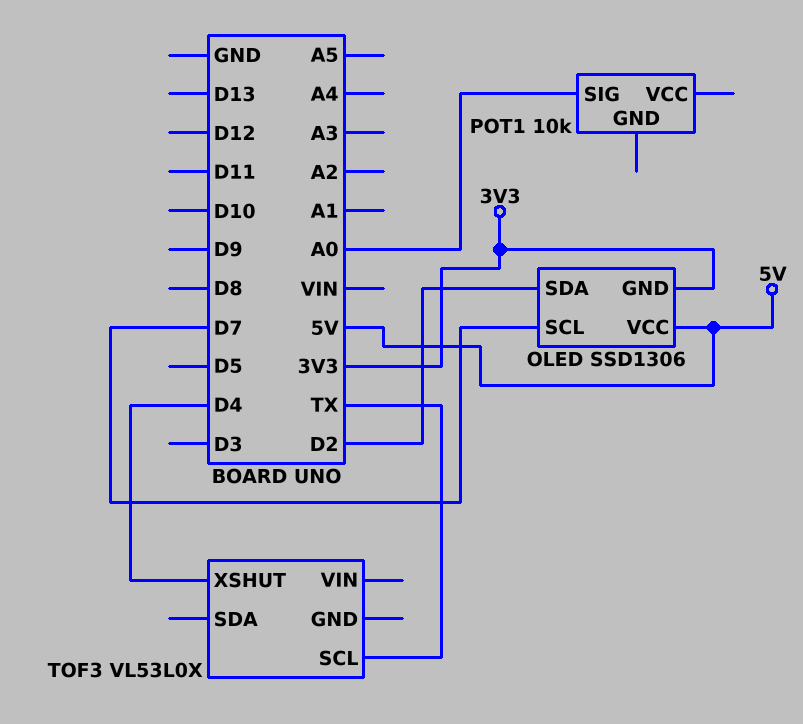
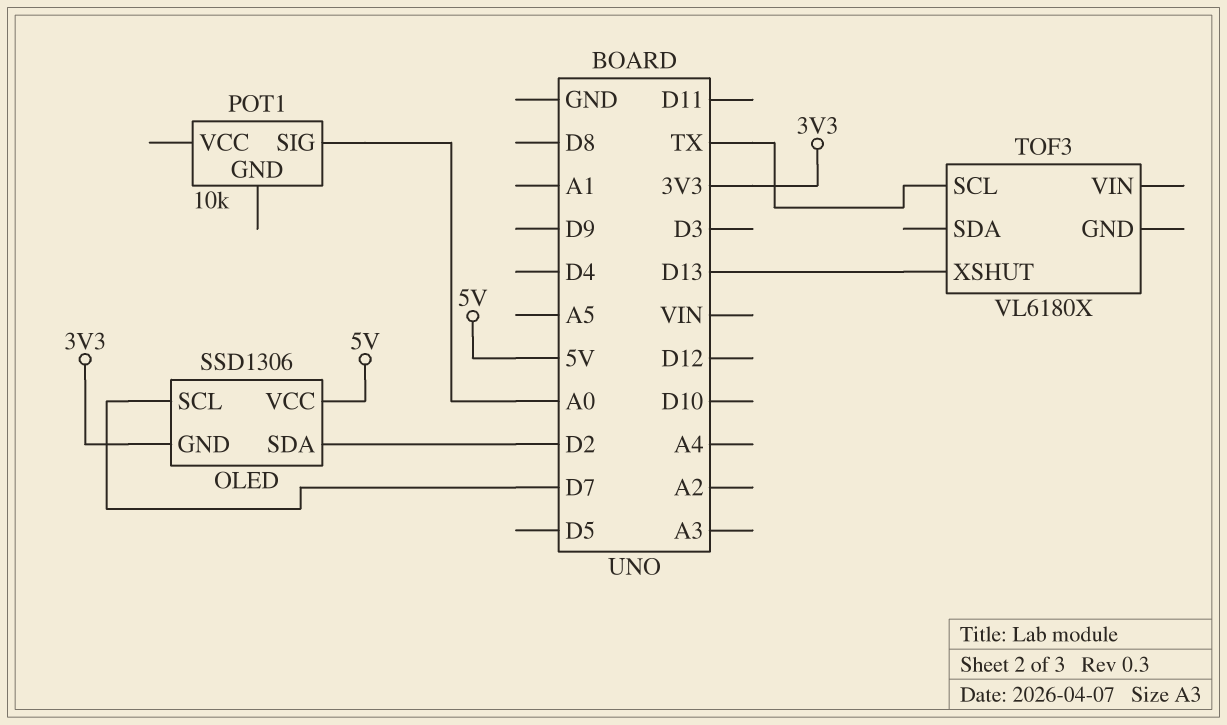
TOF3: VL53L0X -> VL6180X
TOF3 pin XSHUT: D4 -> D13

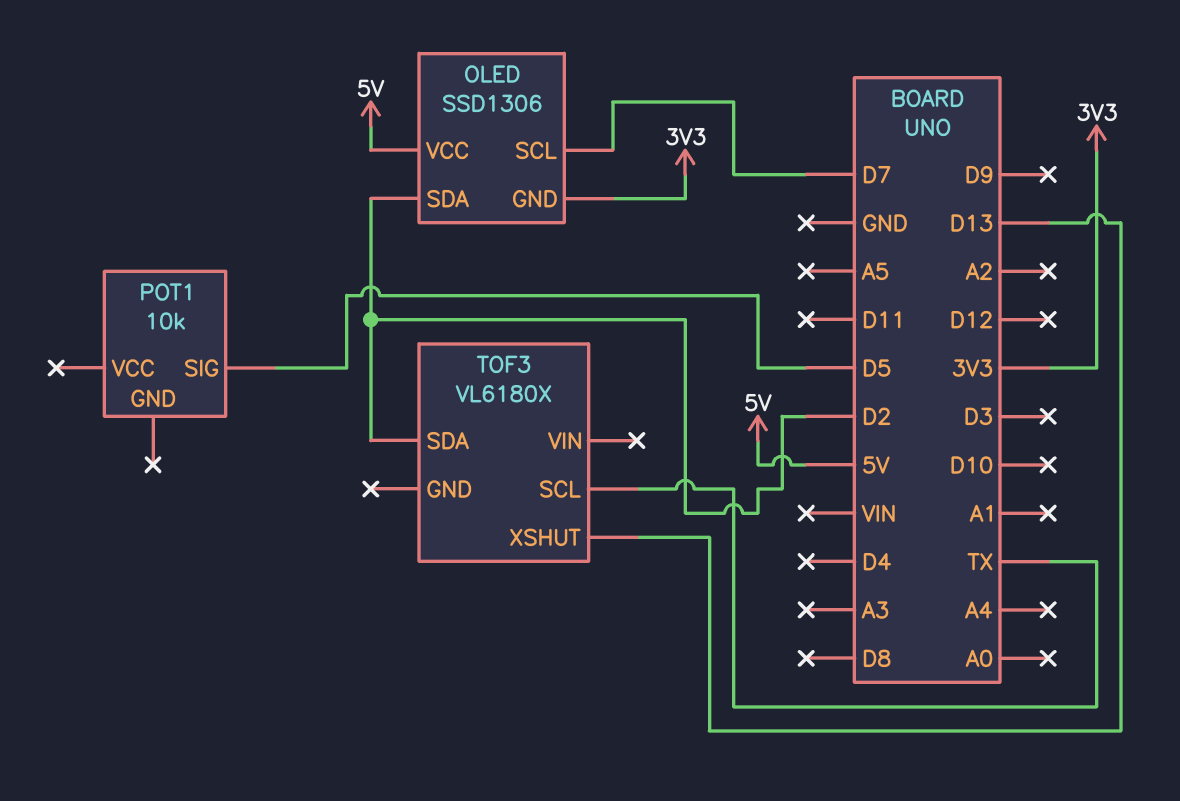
POT1 pin SIG: A0 -> D5
TOF3 pin SDA: none -> D2

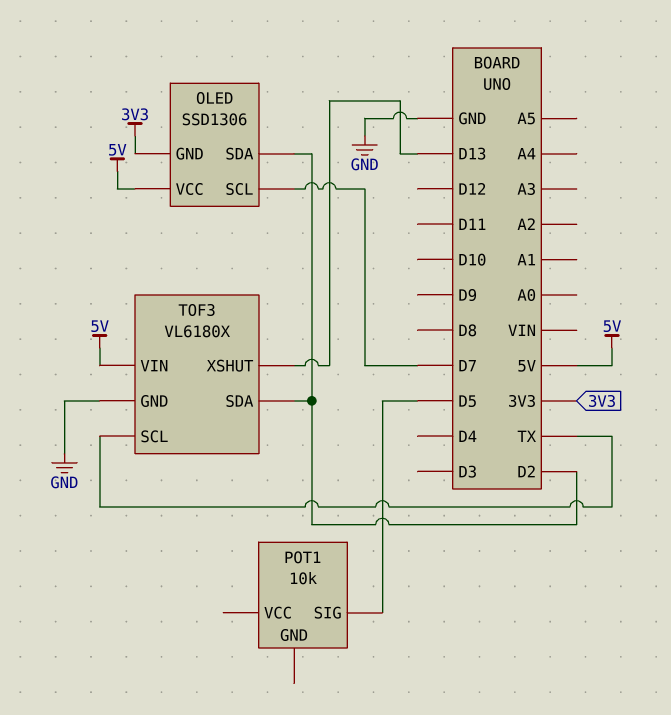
TOF3 pin GND: none -> GND
TOF3 pin VIN: none -> 5V

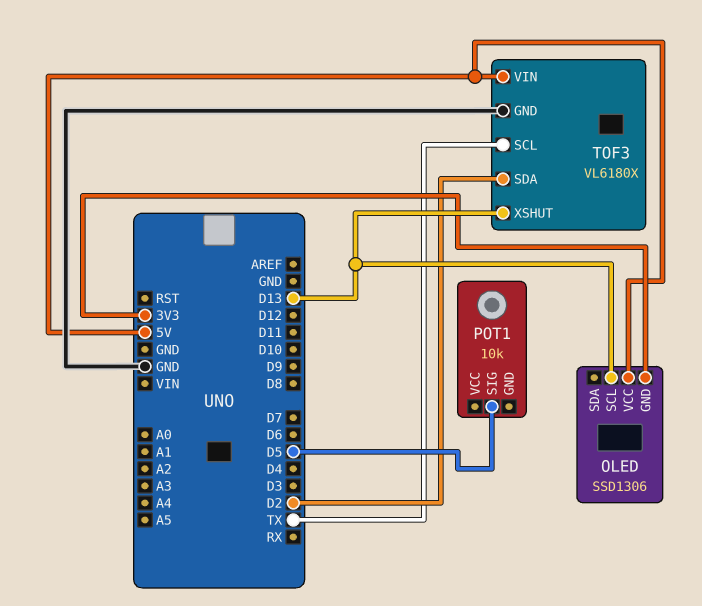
OLED pin SCL: D7 -> D13
OLED pin SDA: D2 -> none

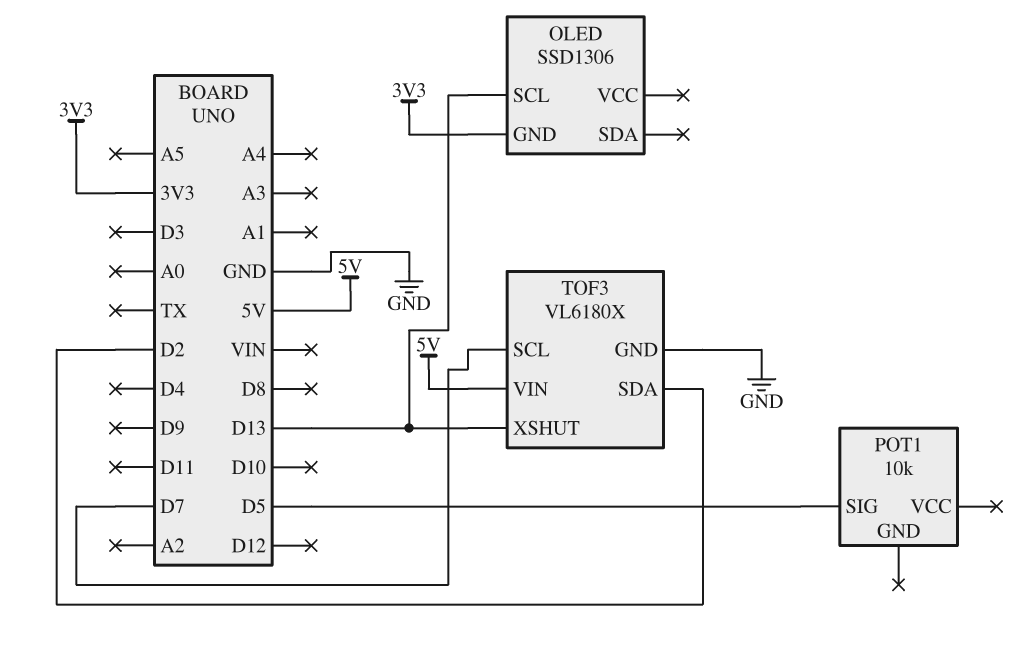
OLED pin VCC: 5V -> none
TOF3 pin SCL: TX -> D7

